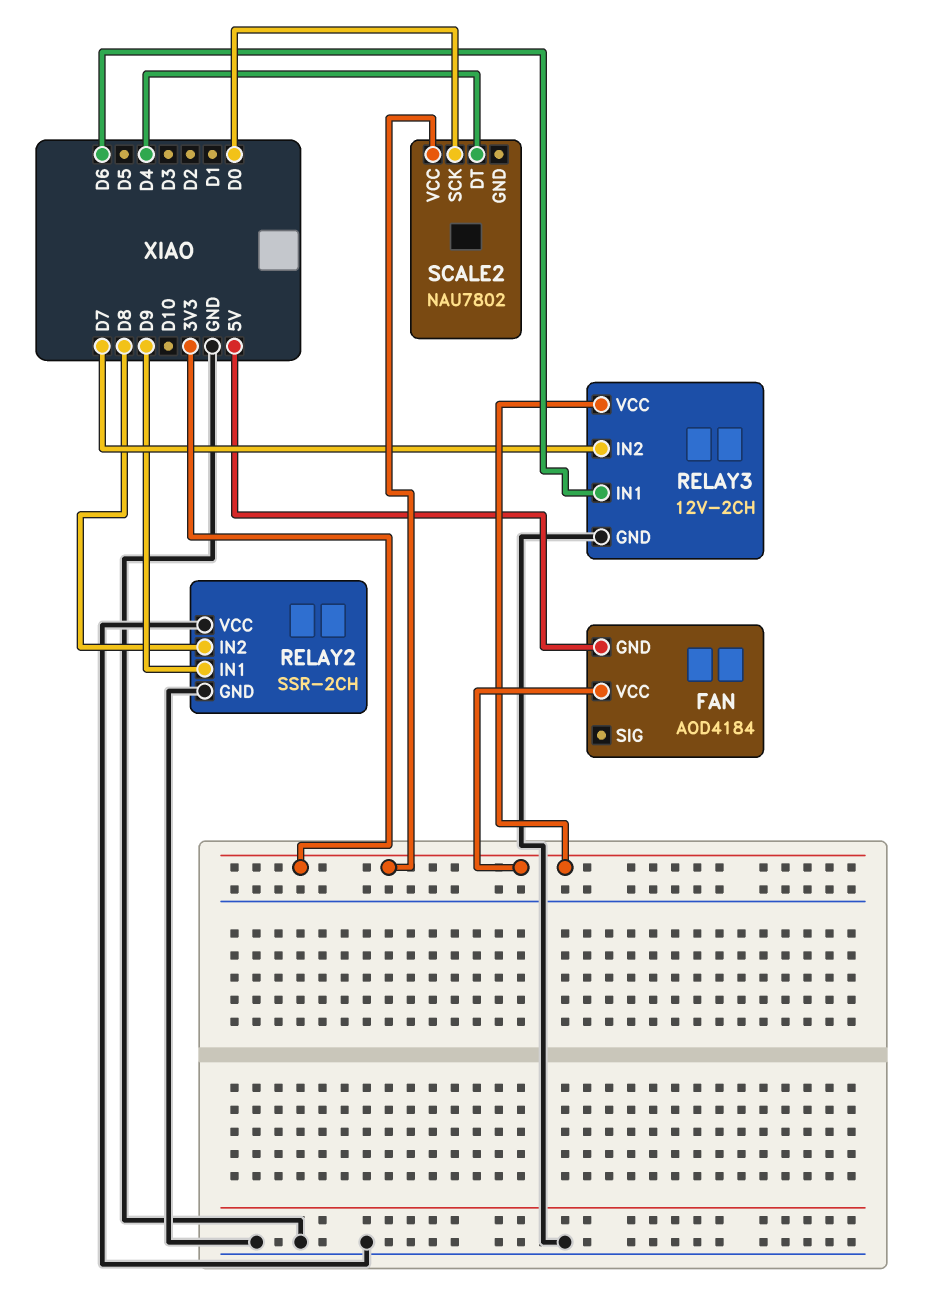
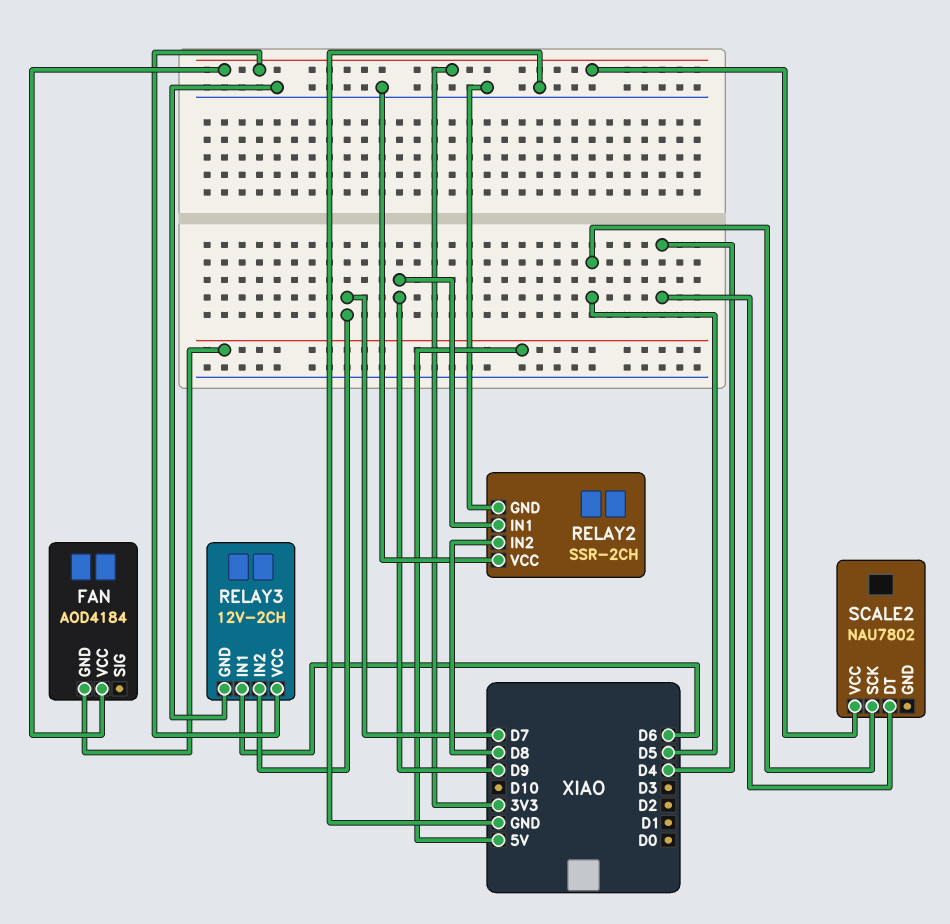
SCALE2 pin SCK: D0 -> D5

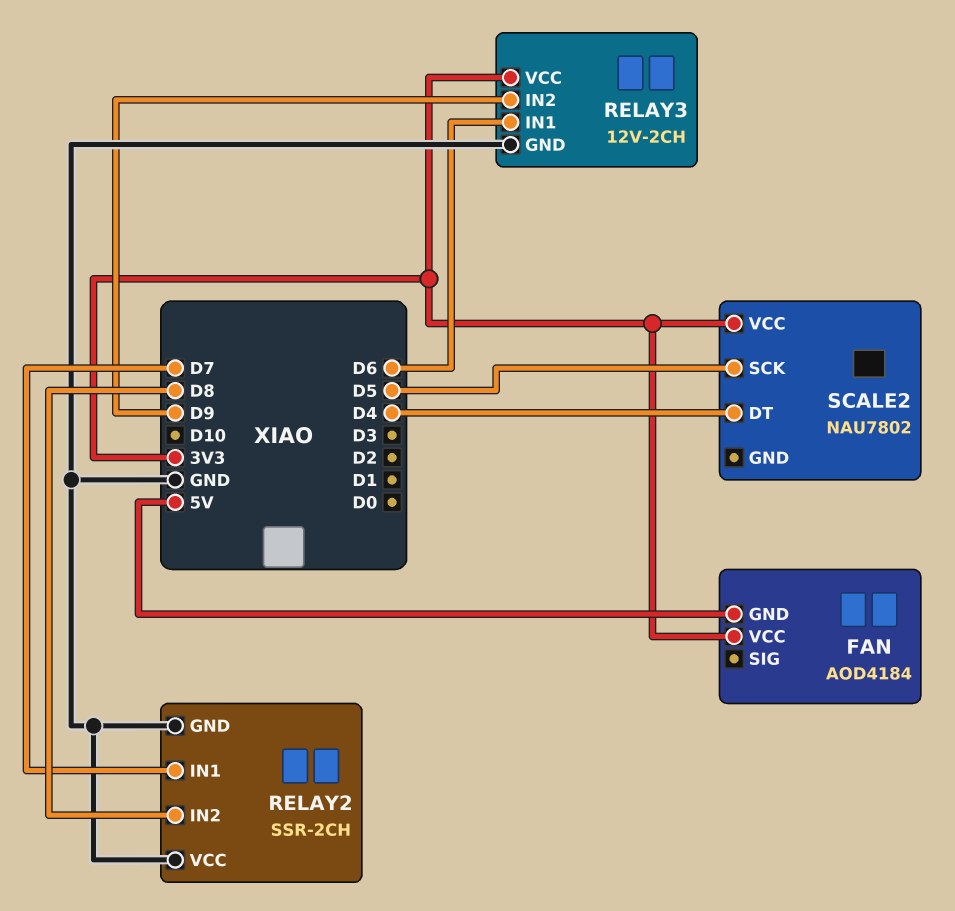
RELAY2 pin IN1: D9 -> D7
RELAY3 pin IN2: D7 -> D9

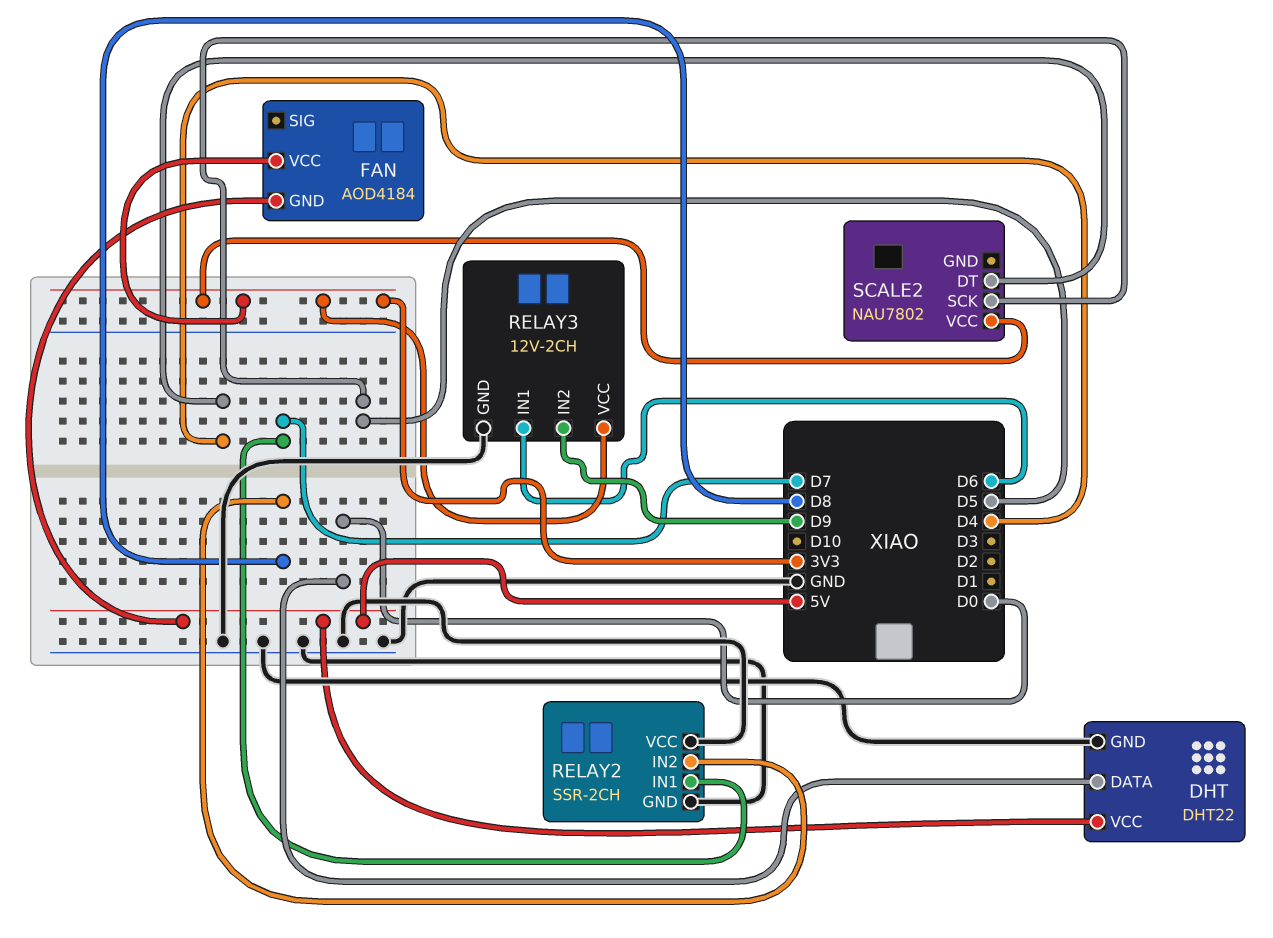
DHT: none -> DHT22
DHT pin DATA: none -> D0
DHT pin GND: none -> GND
DHT pin VCC: none -> 5V

